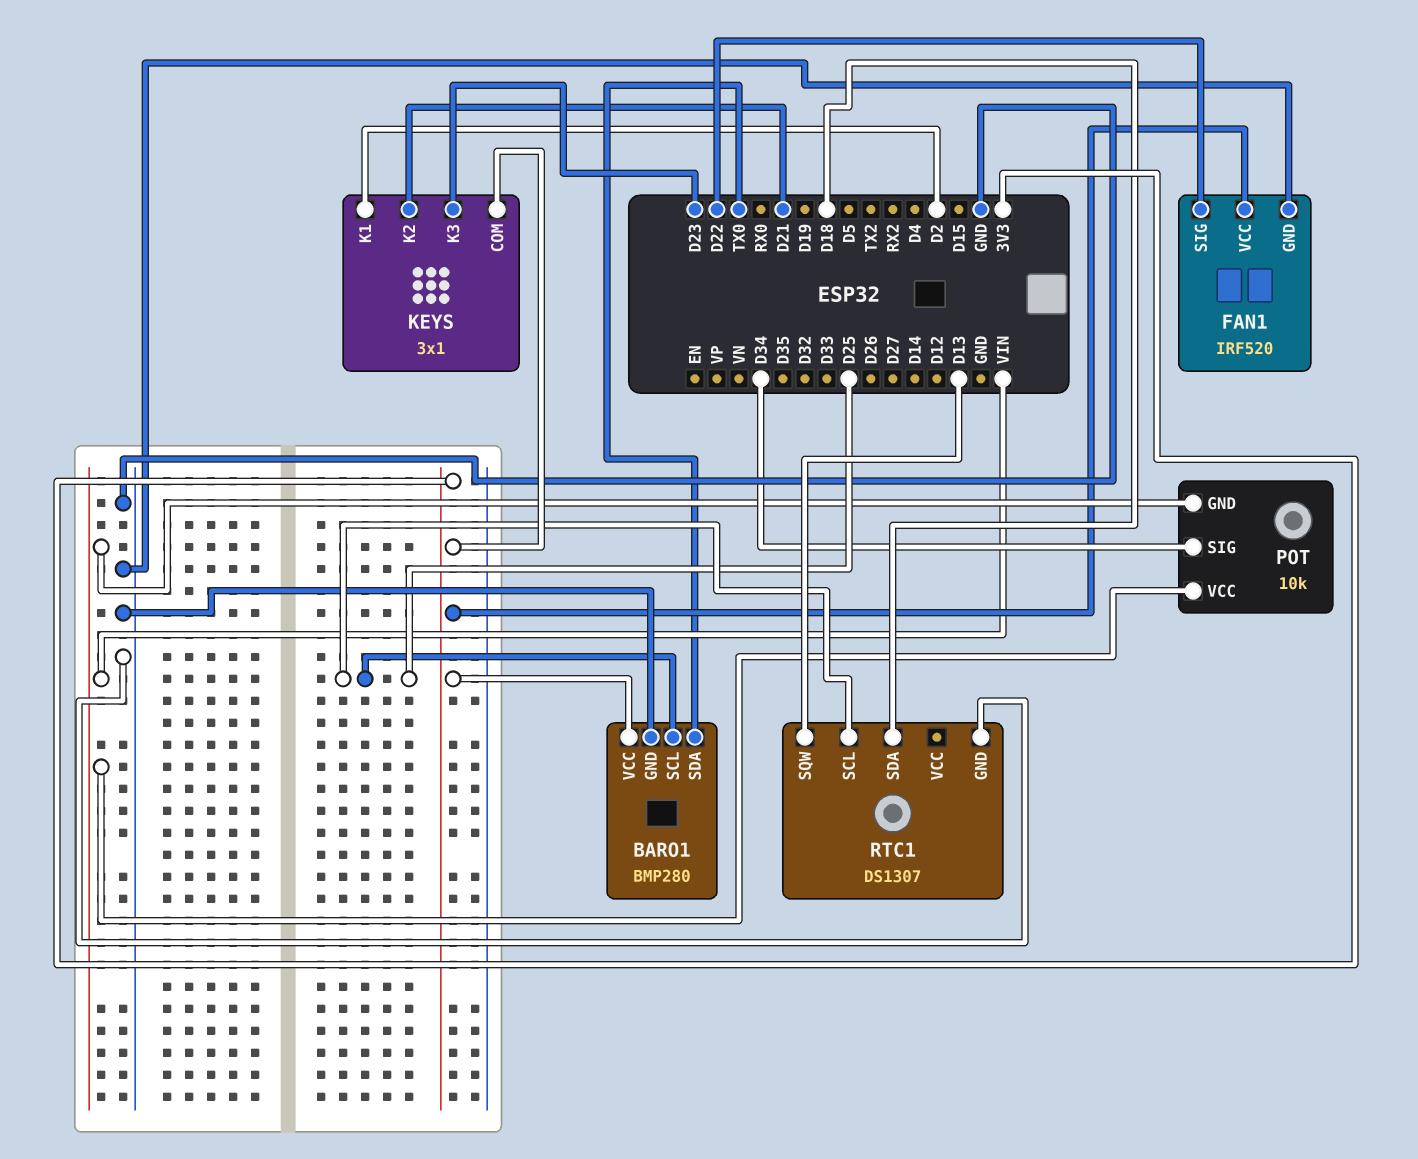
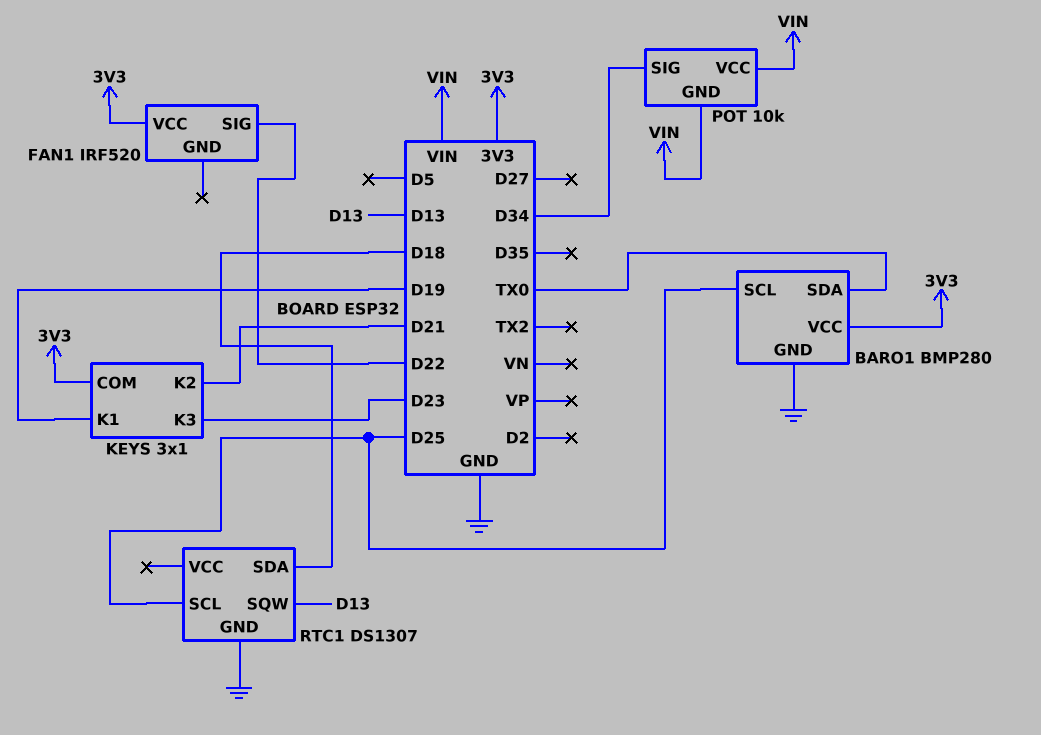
FAN1 pin GND: GND -> none
KEYS pin K1: D2 -> D19

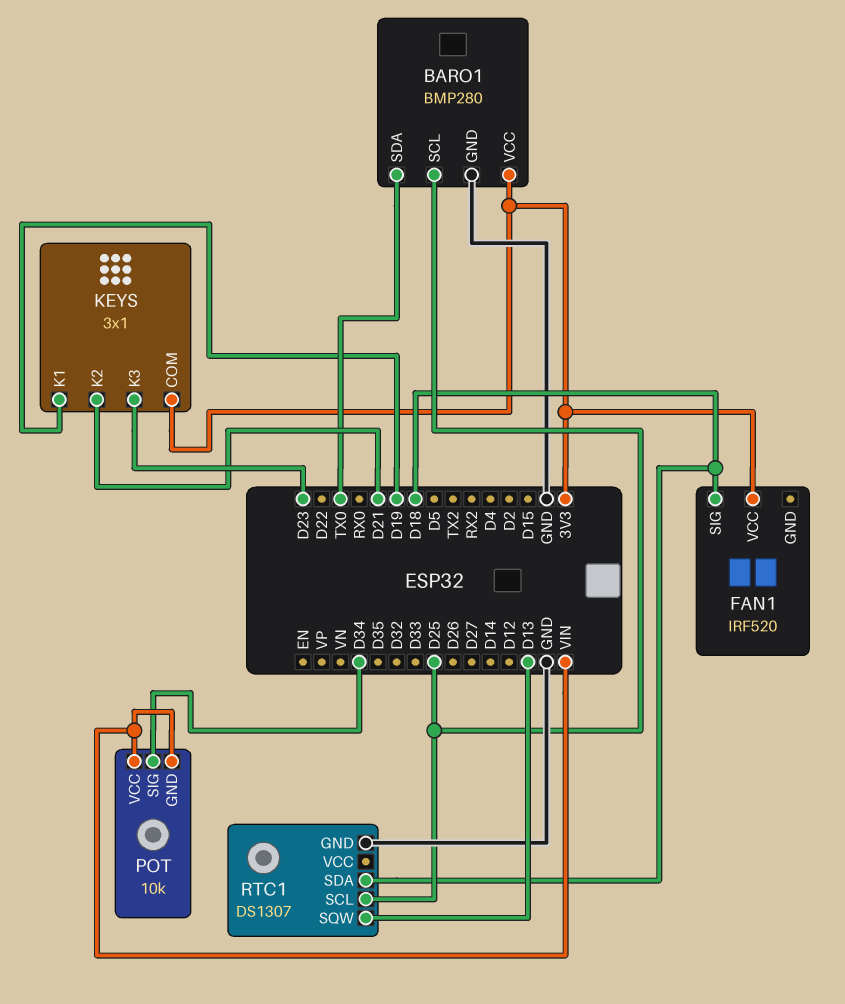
FAN1 pin SIG: D22 -> D18

